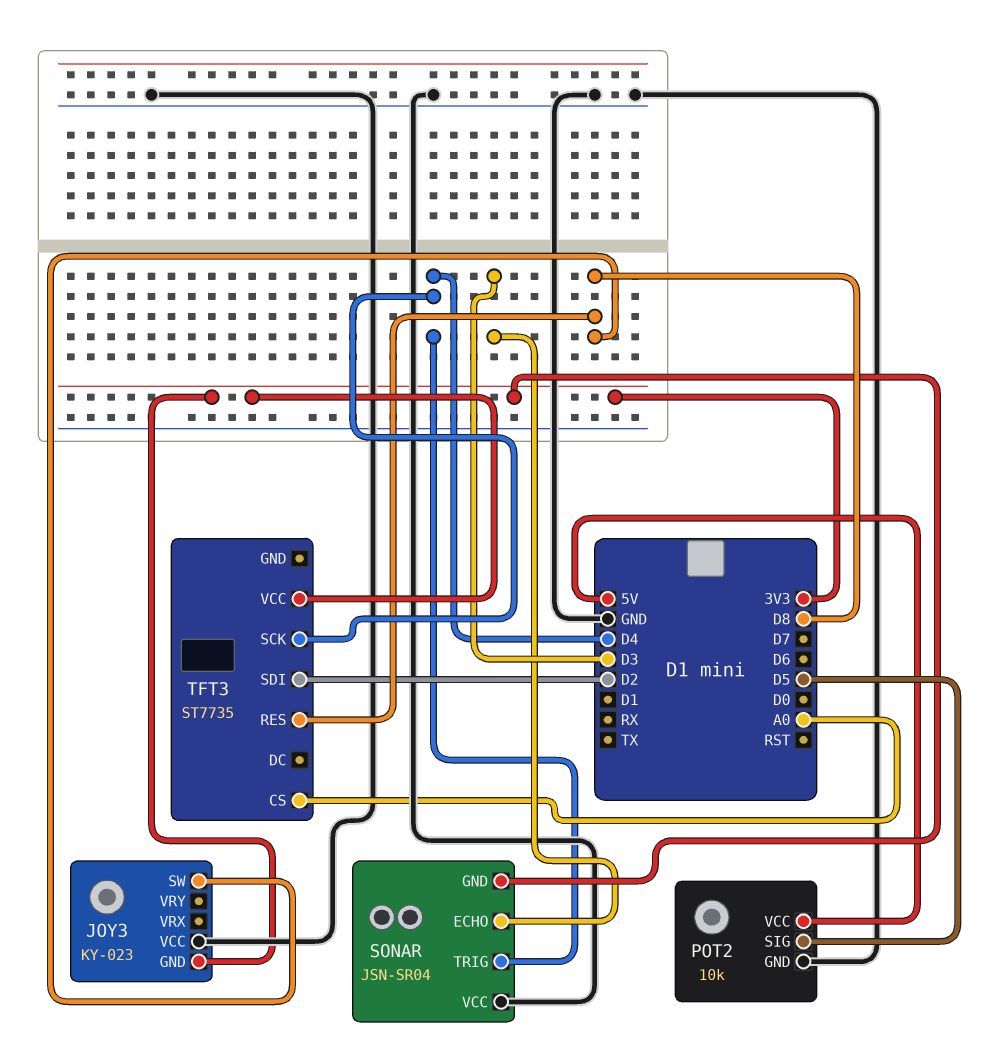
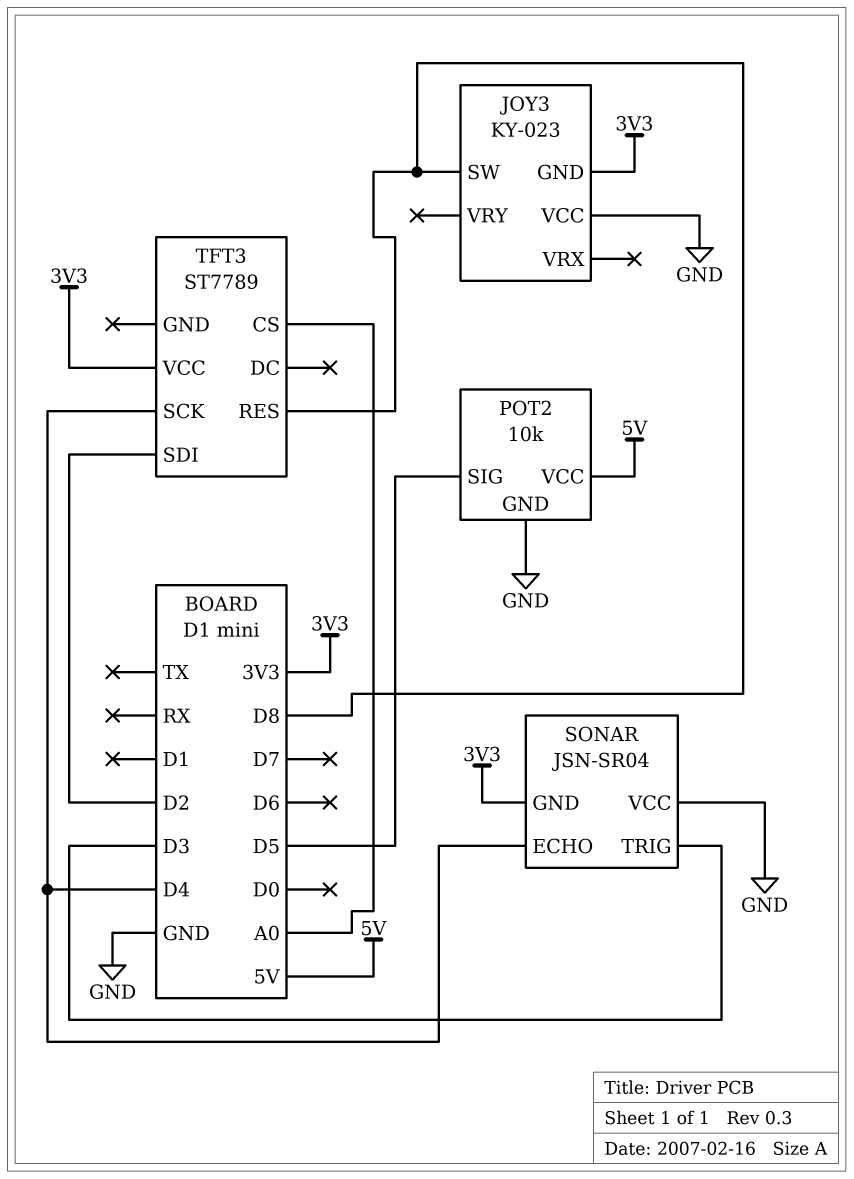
SONAR pin ECHO: D3 -> D4
SONAR pin TRIG: D4 -> D3
TFT3: ST7735 -> ST7789

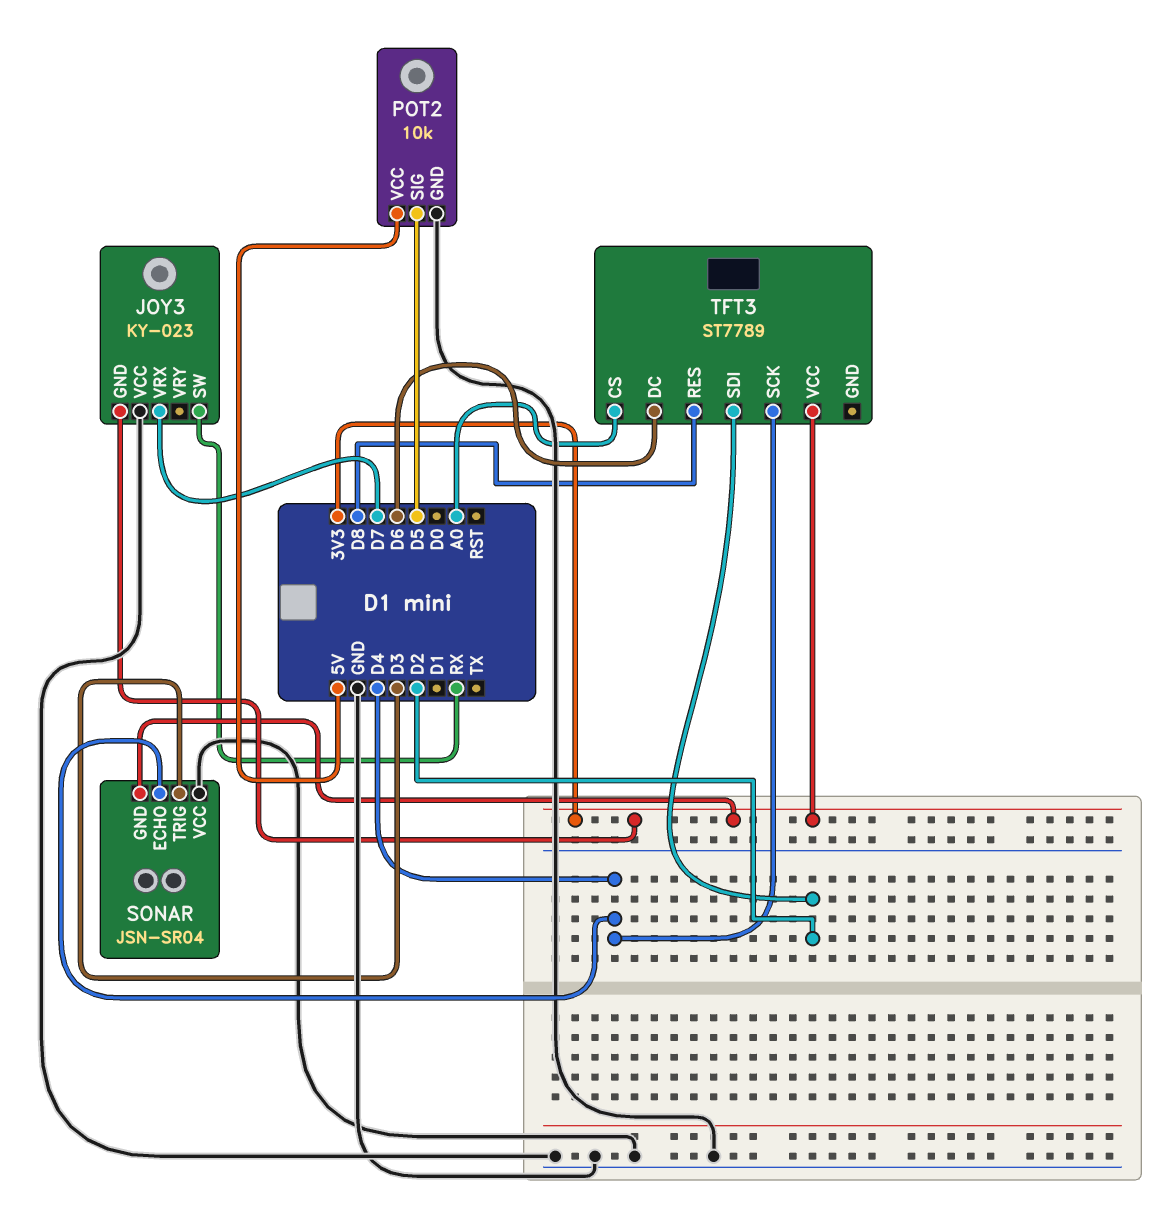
JOY3 pin SW: D8 -> RX
JOY3 pin VRX: none -> D7
TFT3 pin DC: none -> D6

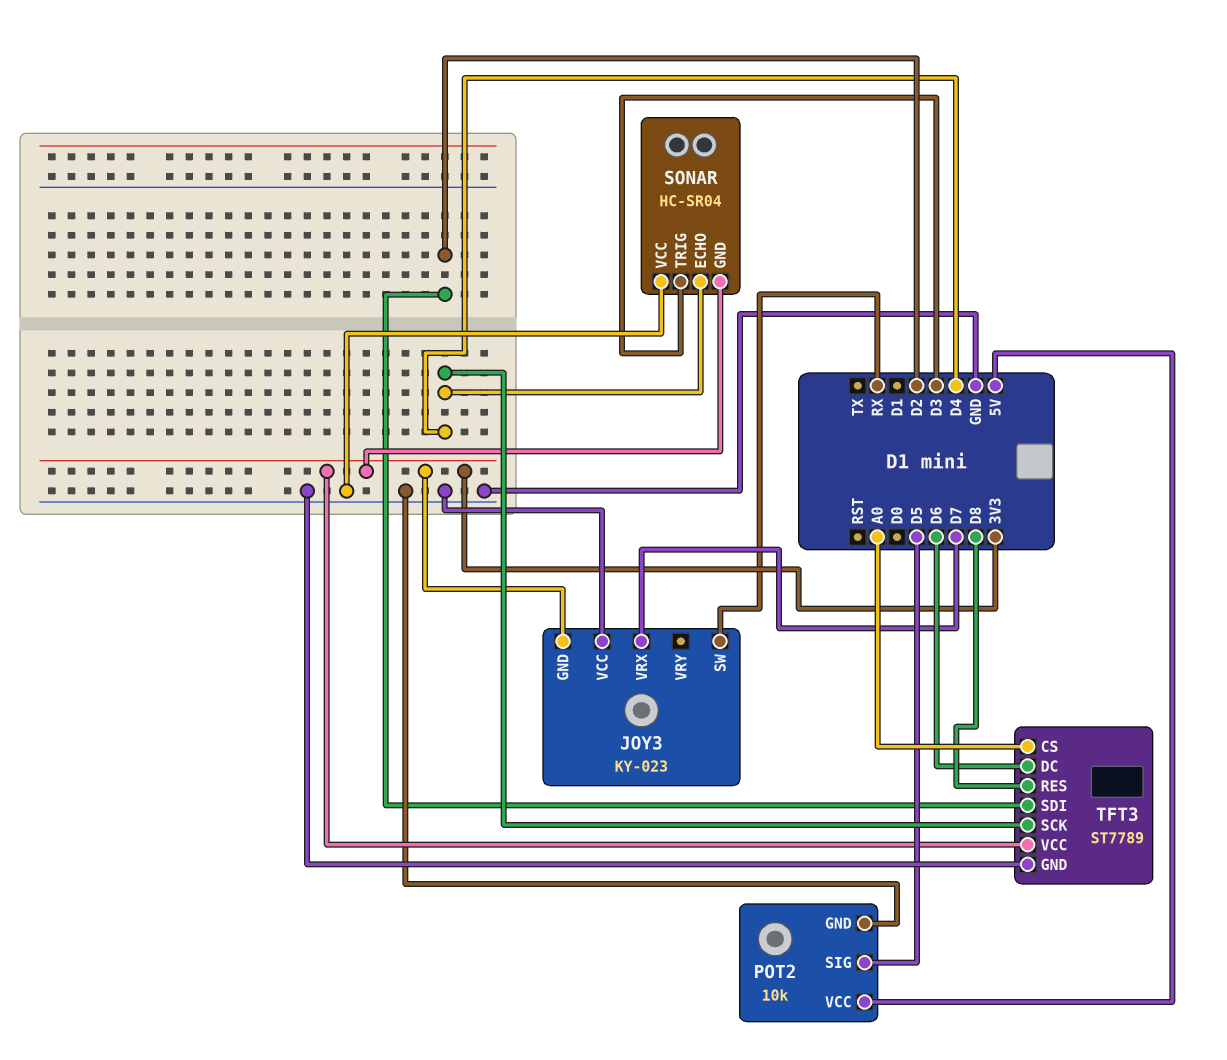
SONAR: JSN-SR04 -> HC-SR04
TFT3 pin GND: none -> GND

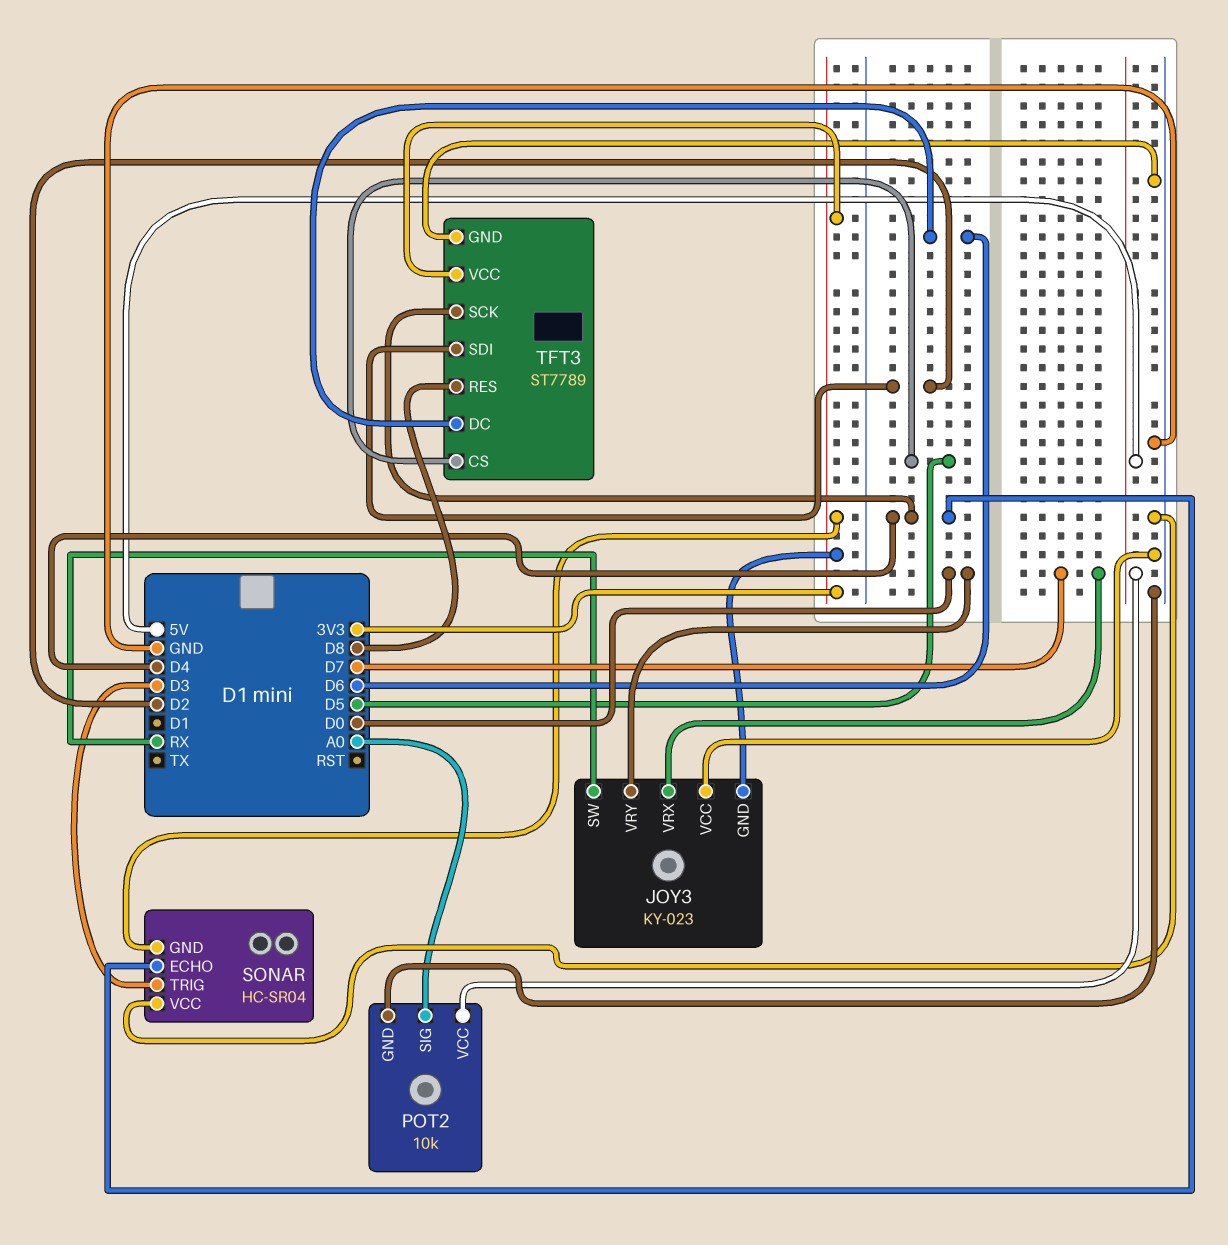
JOY3 pin VRY: none -> D0
POT2 pin SIG: D5 -> A0
TFT3 pin CS: A0 -> D5

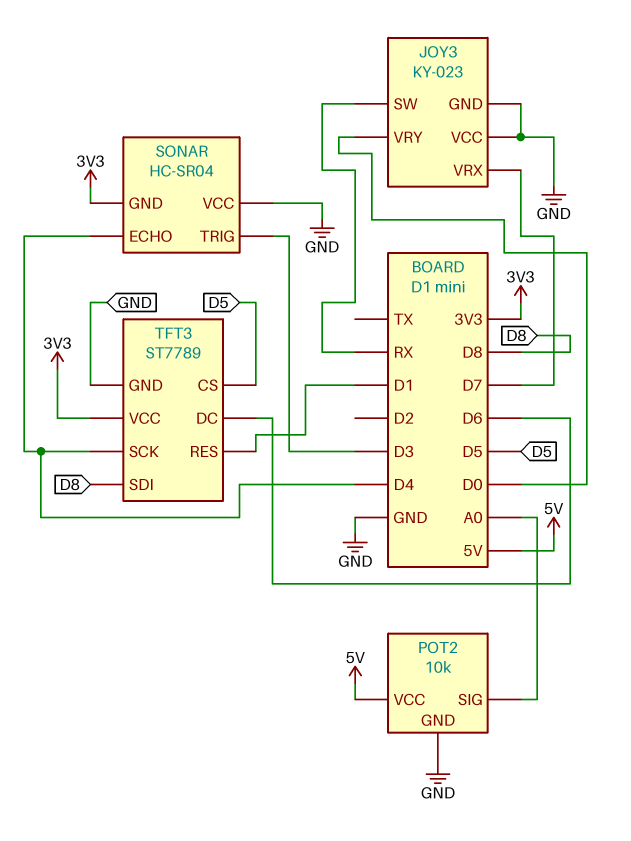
JOY3 pin GND: 3V3 -> GND
TFT3 pin RES: D8 -> D1
TFT3 pin SDI: D2 -> D8

